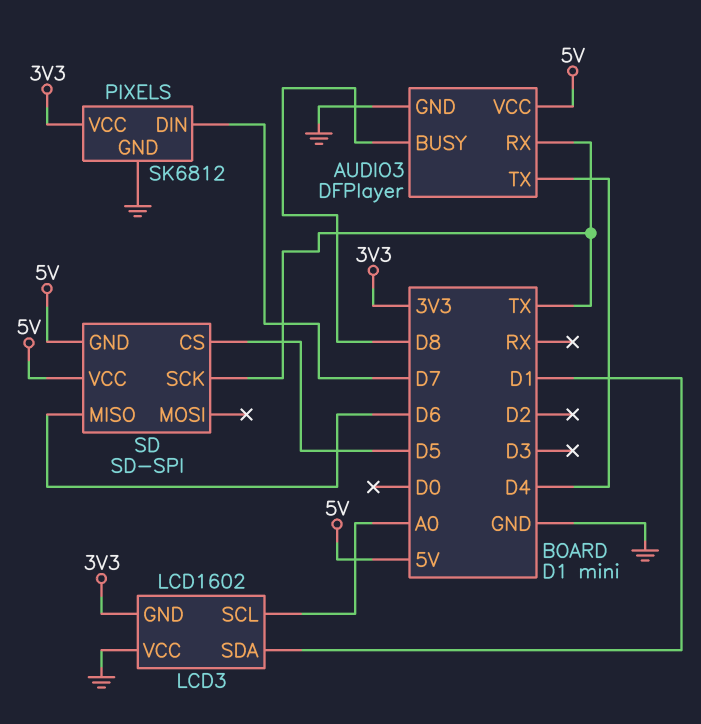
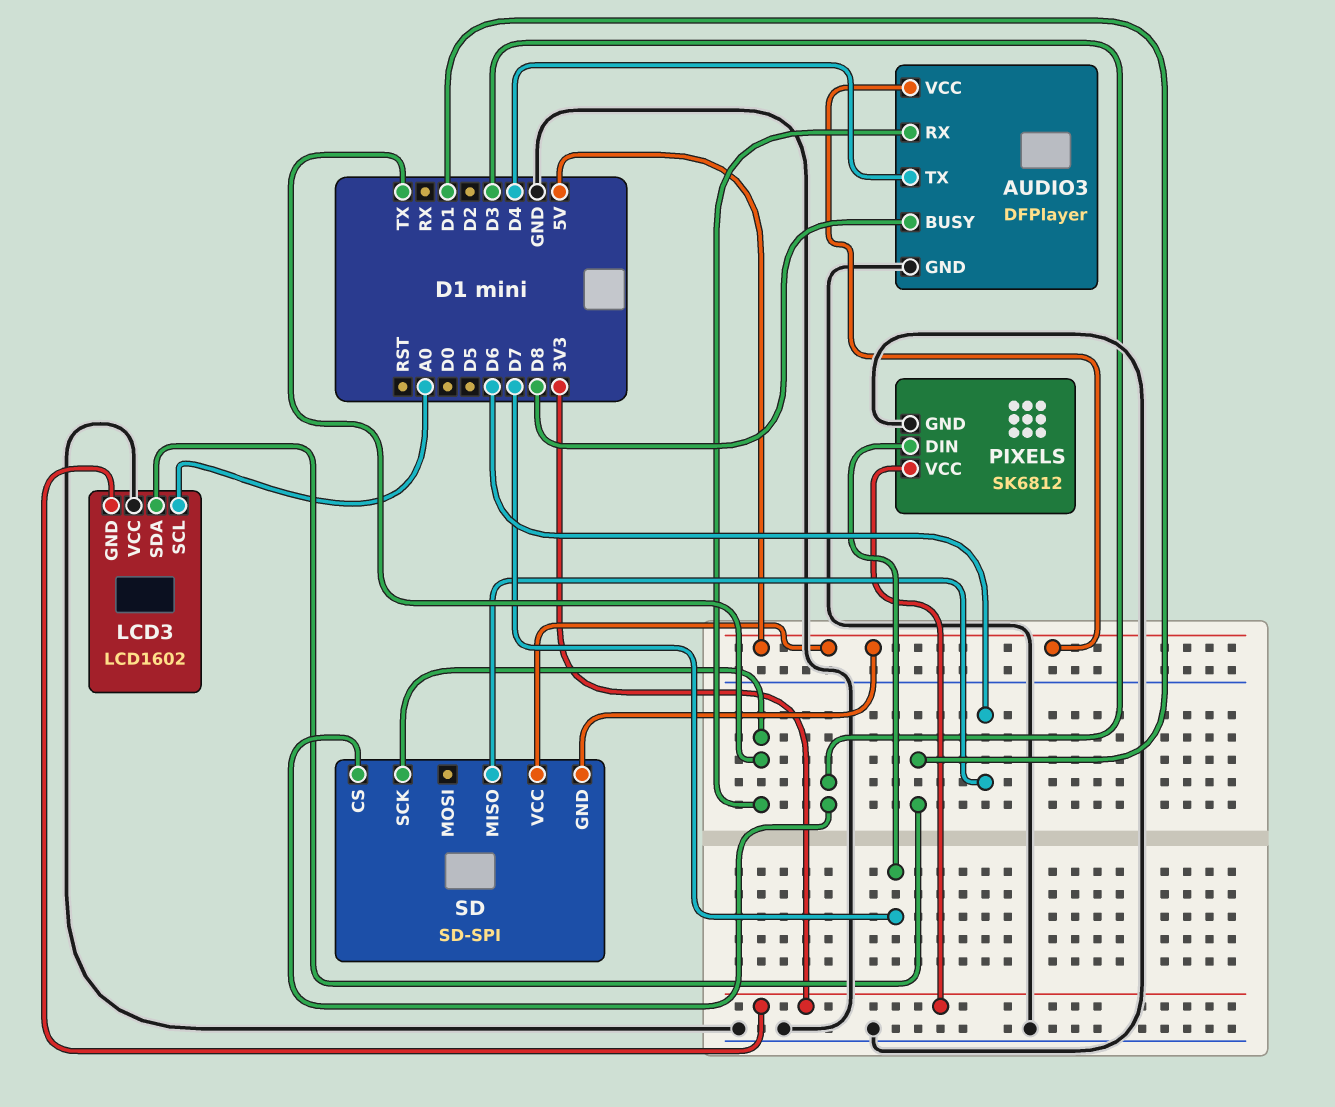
SD pin CS: D5 -> D3

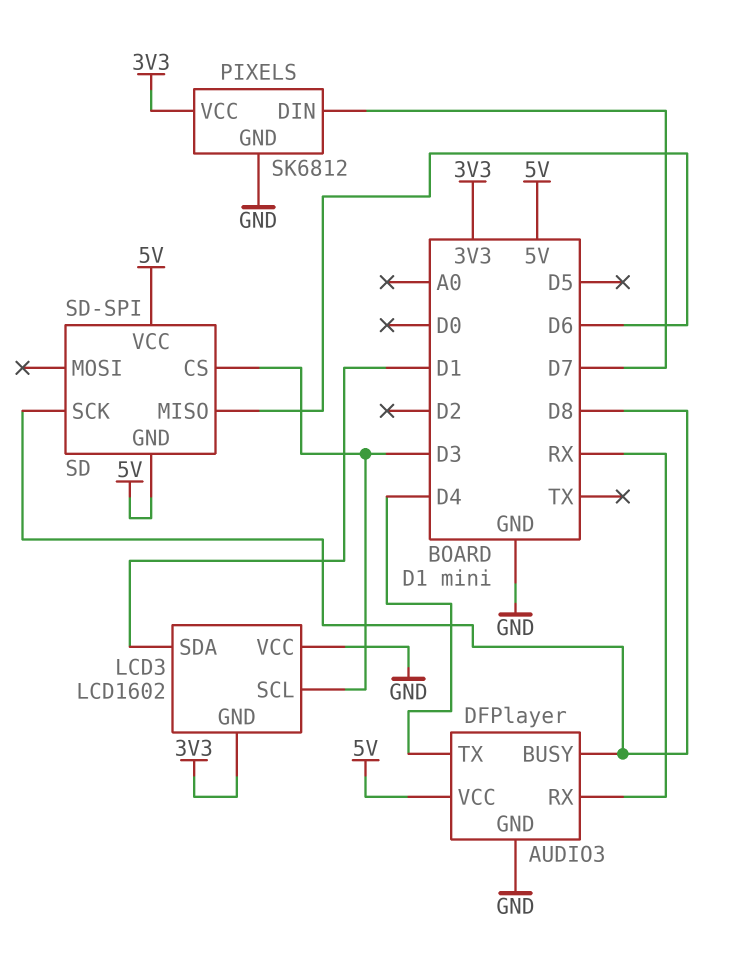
AUDIO3 pin RX: TX -> RX
LCD3 pin SCL: A0 -> D3
SD pin SCK: TX -> D8

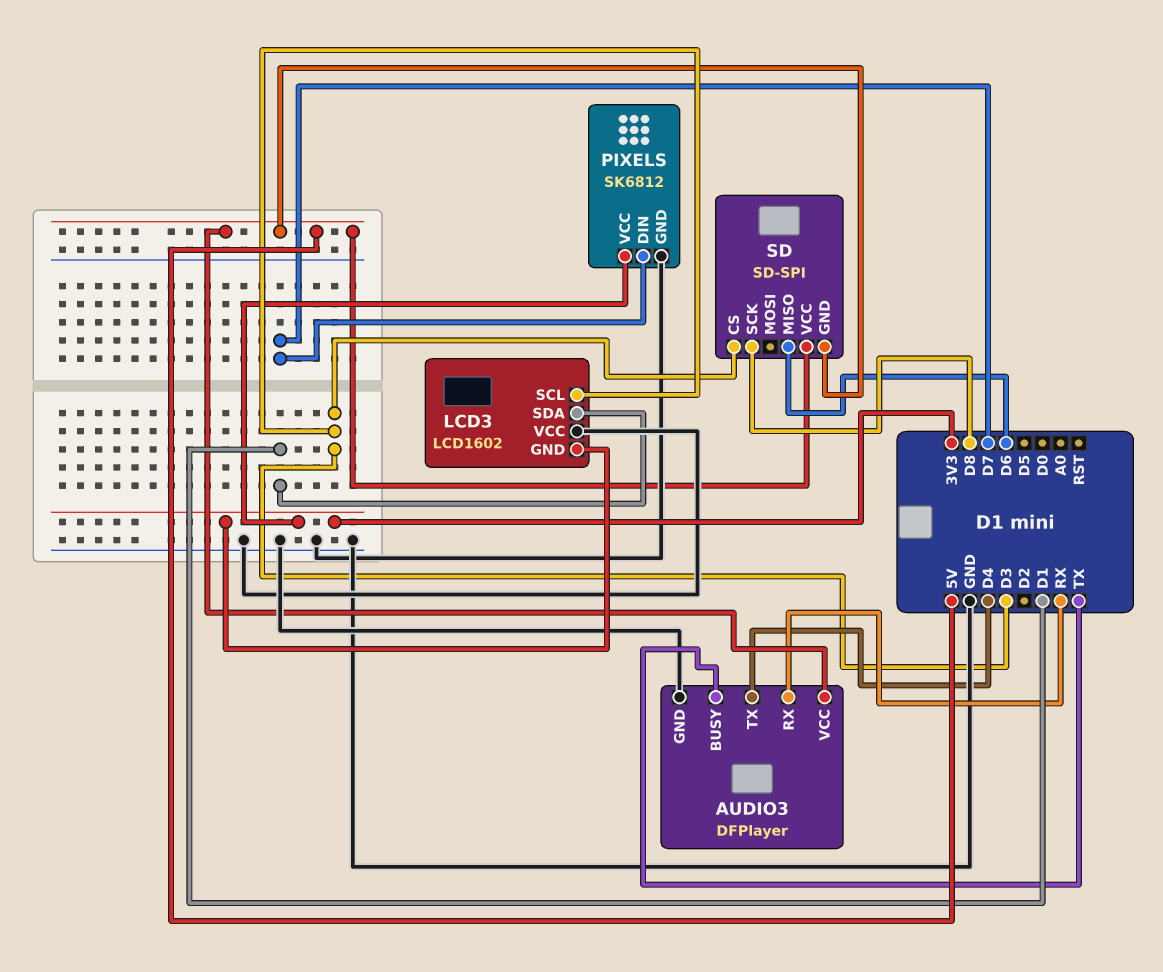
AUDIO3 pin BUSY: D8 -> TX

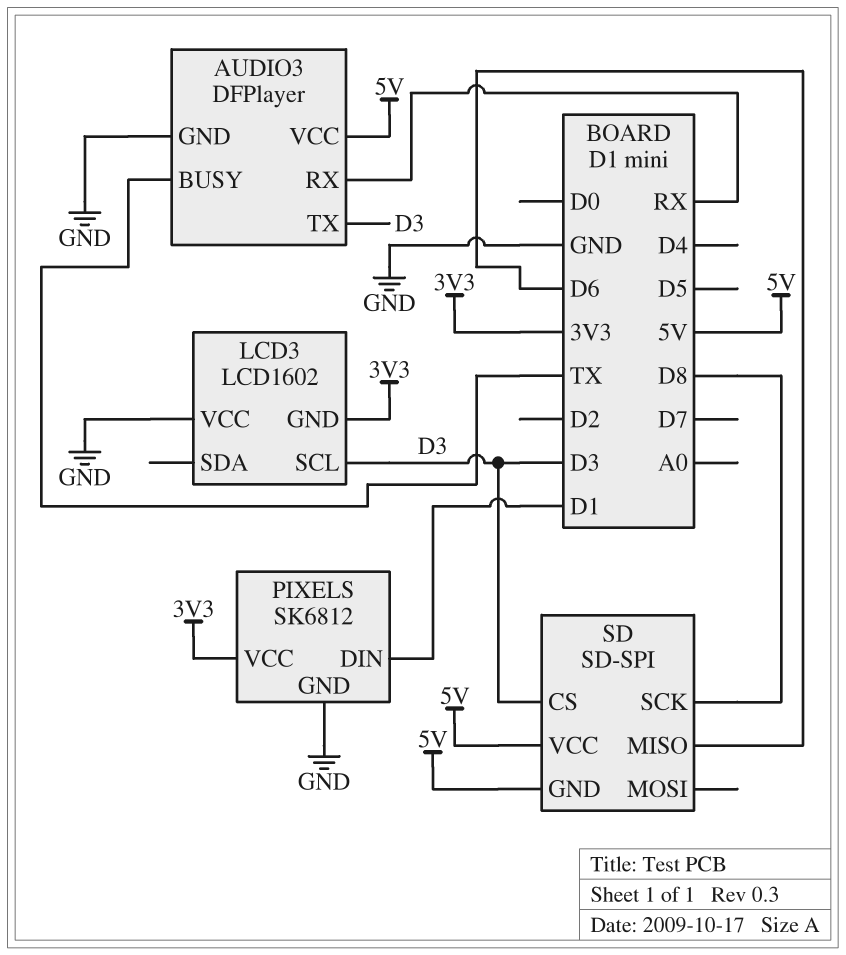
AUDIO3 pin TX: D4 -> D3
LCD3 pin SDA: D1 -> none
PIXELS pin DIN: D7 -> D1

